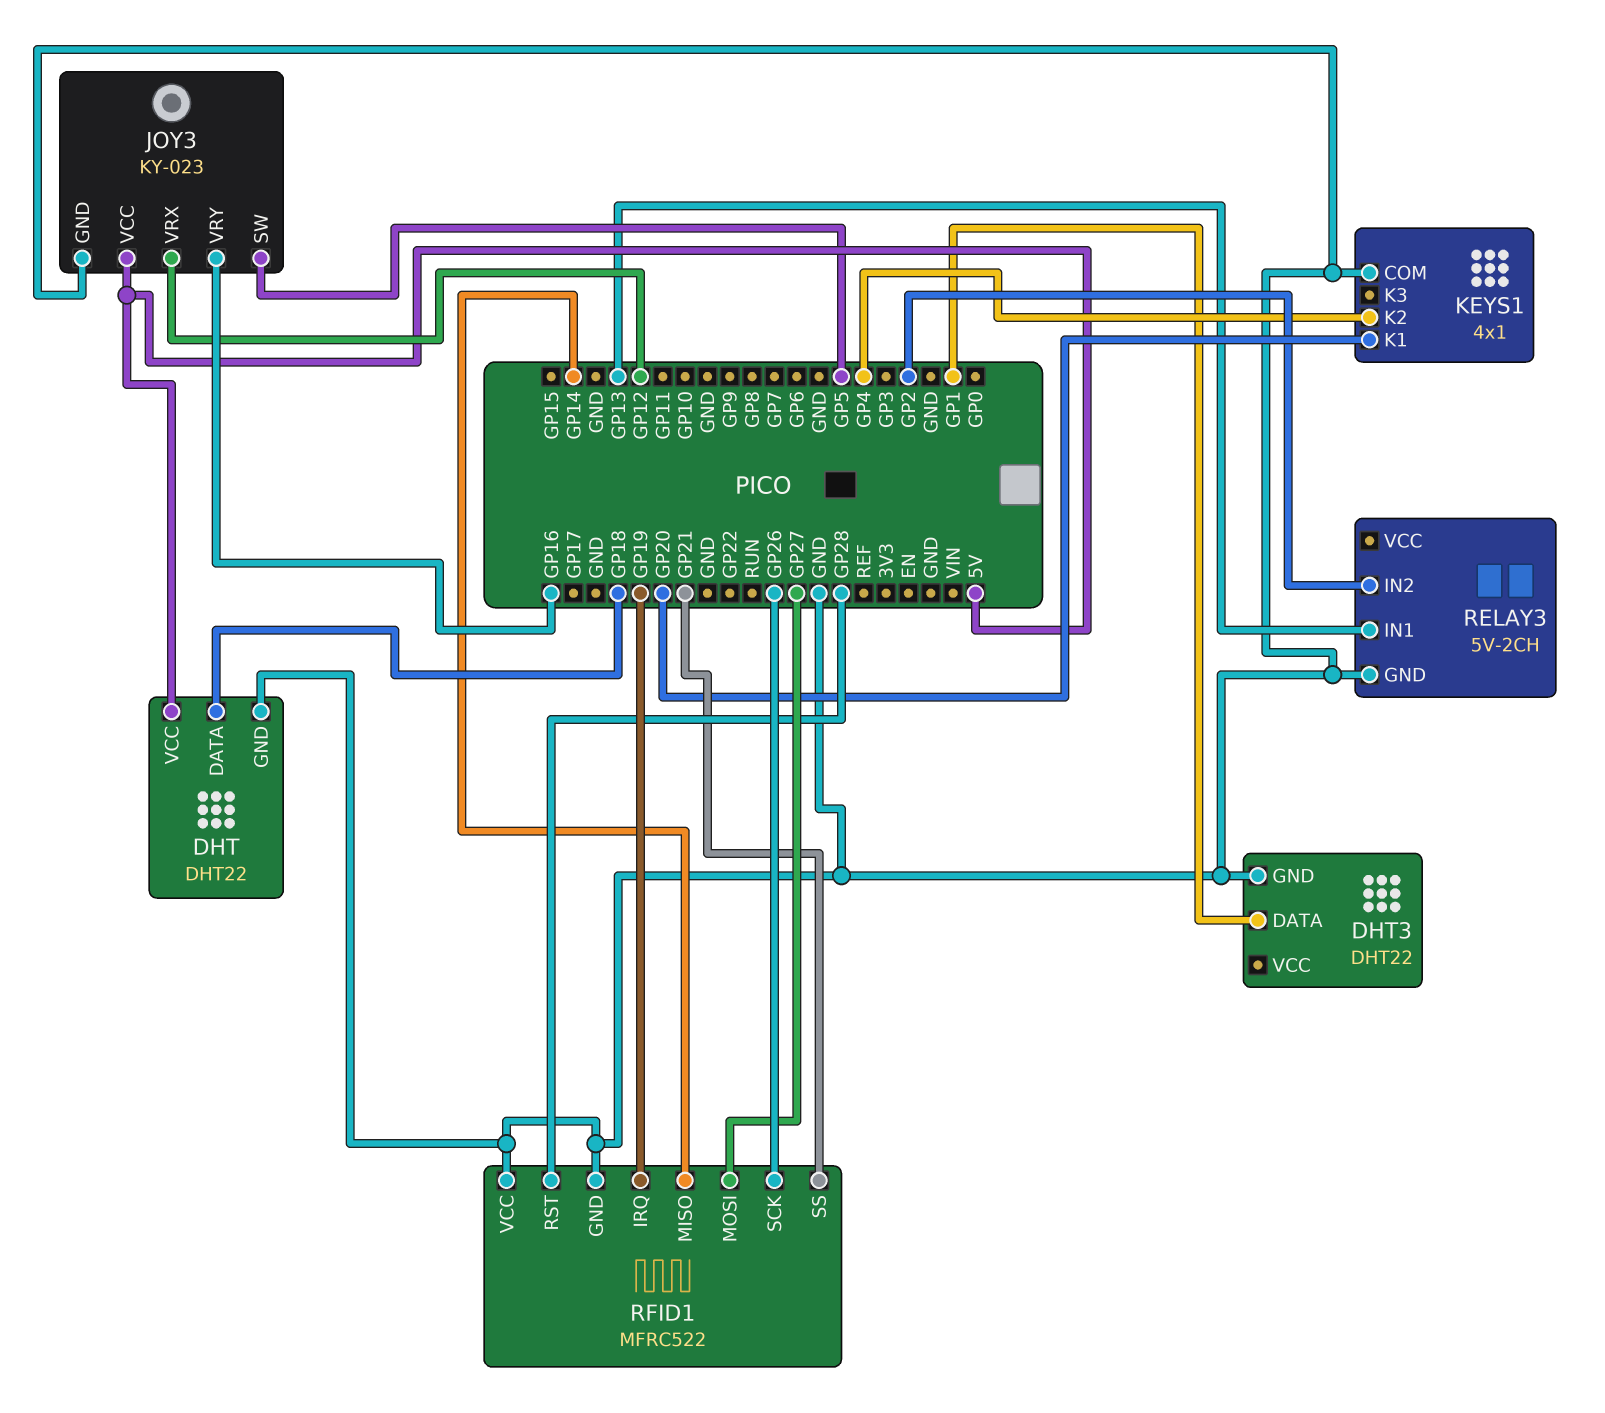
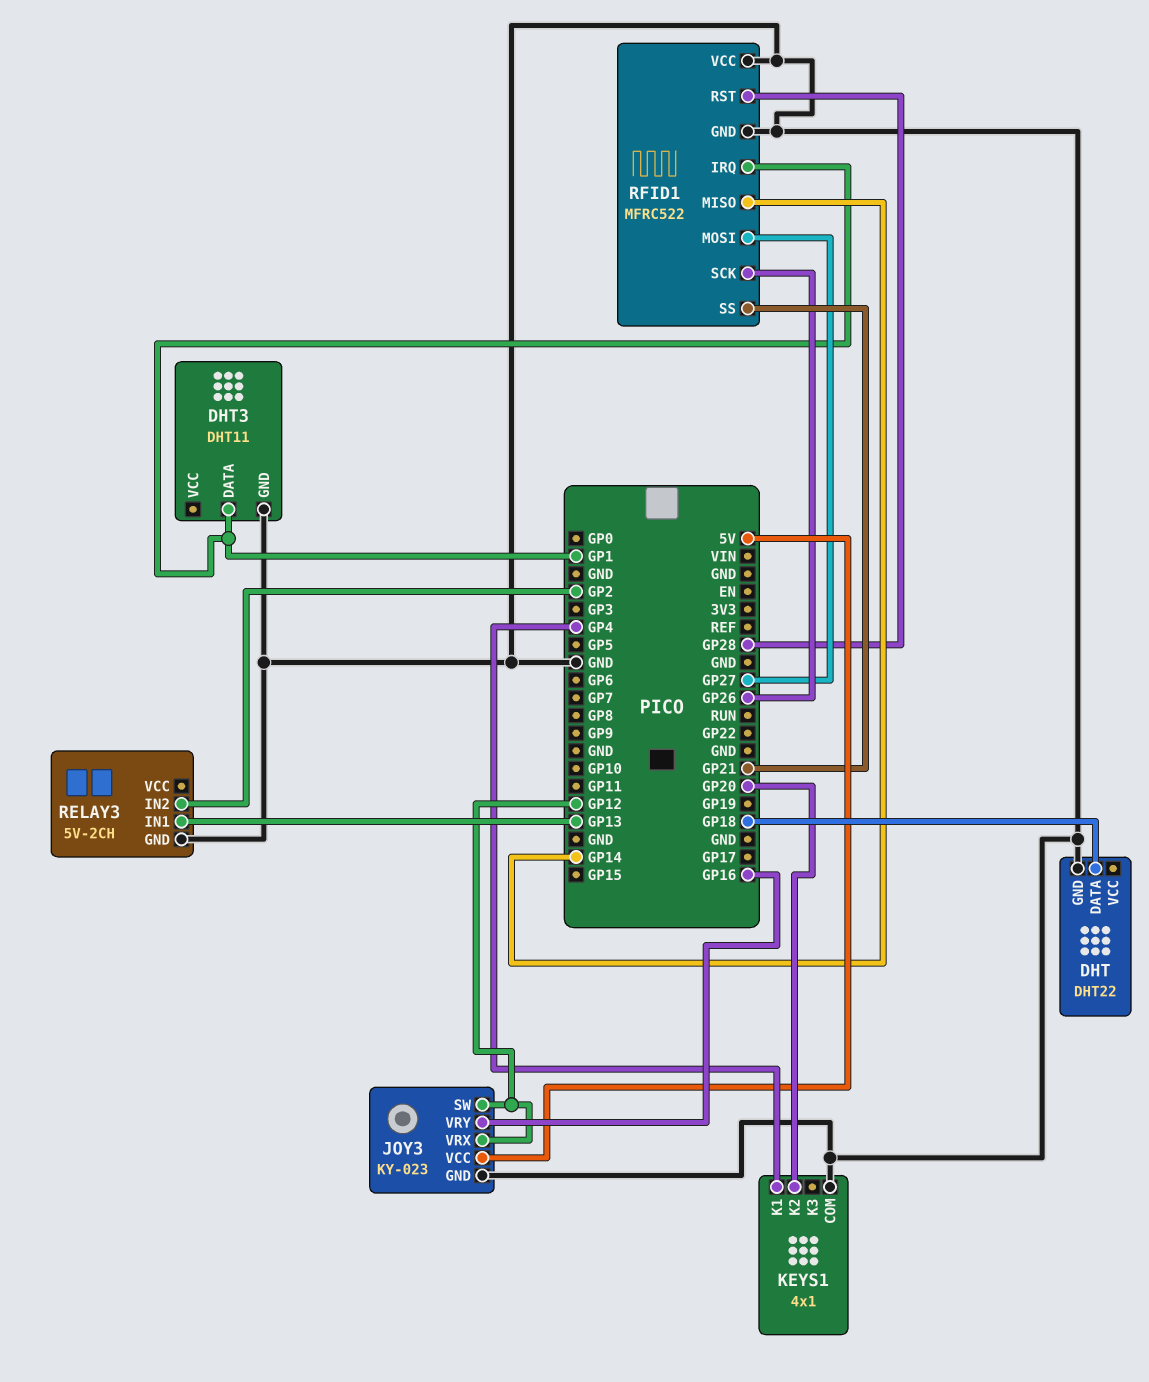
DHT pin VCC: 5V -> none
DHT3: DHT22 -> DHT11
JOY3 pin SW: GP5 -> GP12
KEYS1 pin K1: GP20 -> GP4
KEYS1 pin K2: GP4 -> GP20
RFID1 pin IRQ: GP19 -> GP1

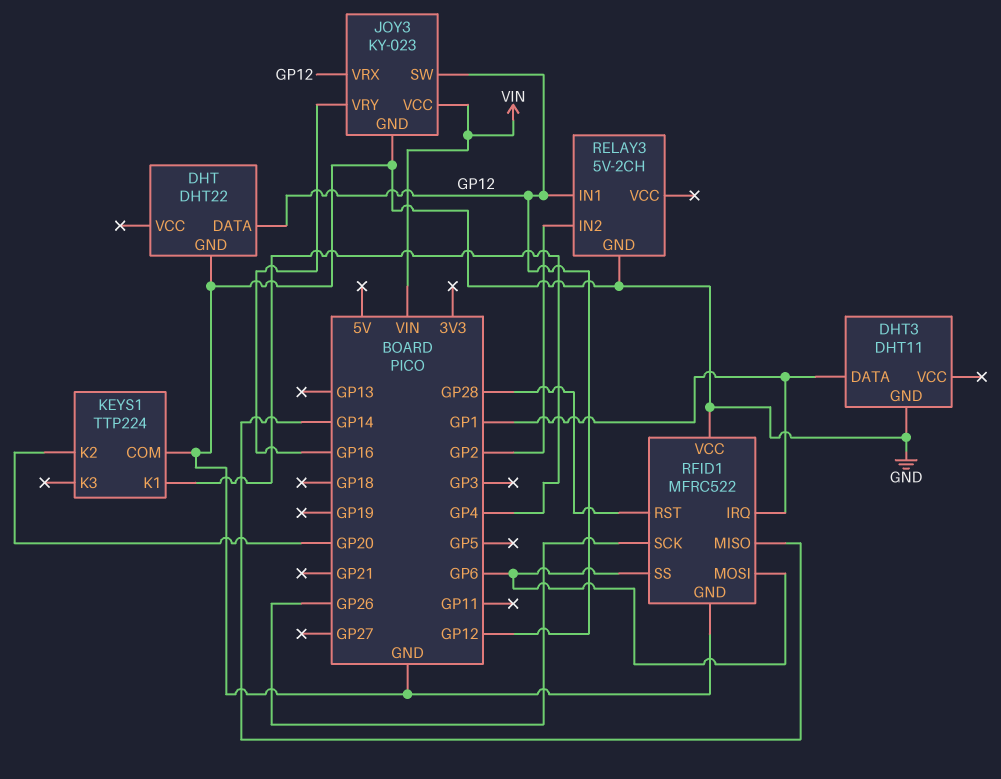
DHT pin DATA: GP18 -> GP12
JOY3 pin VCC: 5V -> VIN
KEYS1: 4x1 -> TTP224
RELAY3 pin IN1: GP13 -> GP12
RFID1 pin MOSI: GP27 -> GP6
RFID1 pin SS: GP21 -> GP6

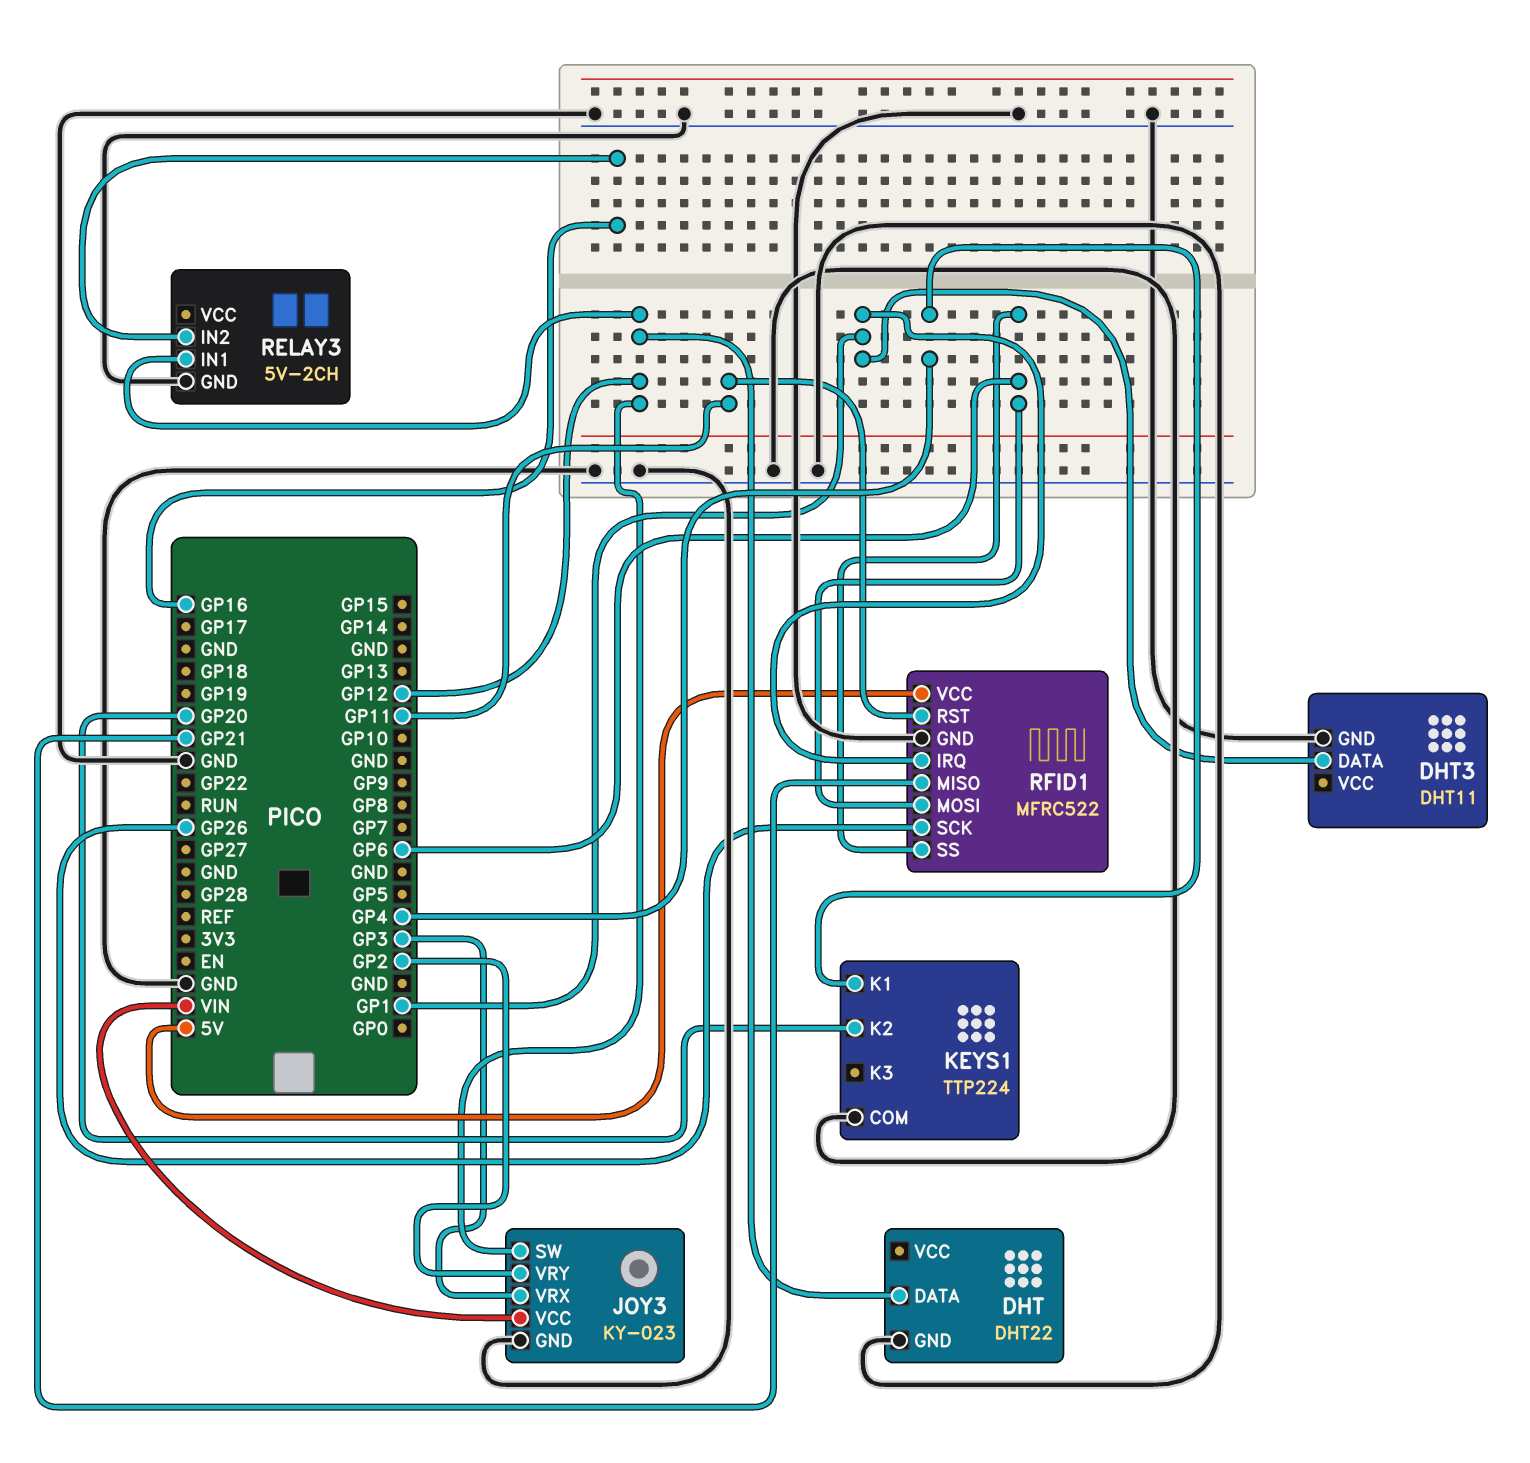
JOY3 pin VRX: GP12 -> GP3
JOY3 pin VRY: GP16 -> GP2
RELAY3 pin IN2: GP2 -> GP16
RFID1 pin MISO: GP14 -> GP21
RFID1 pin RST: GP28 -> GP11
RFID1 pin VCC: GND -> 5V

